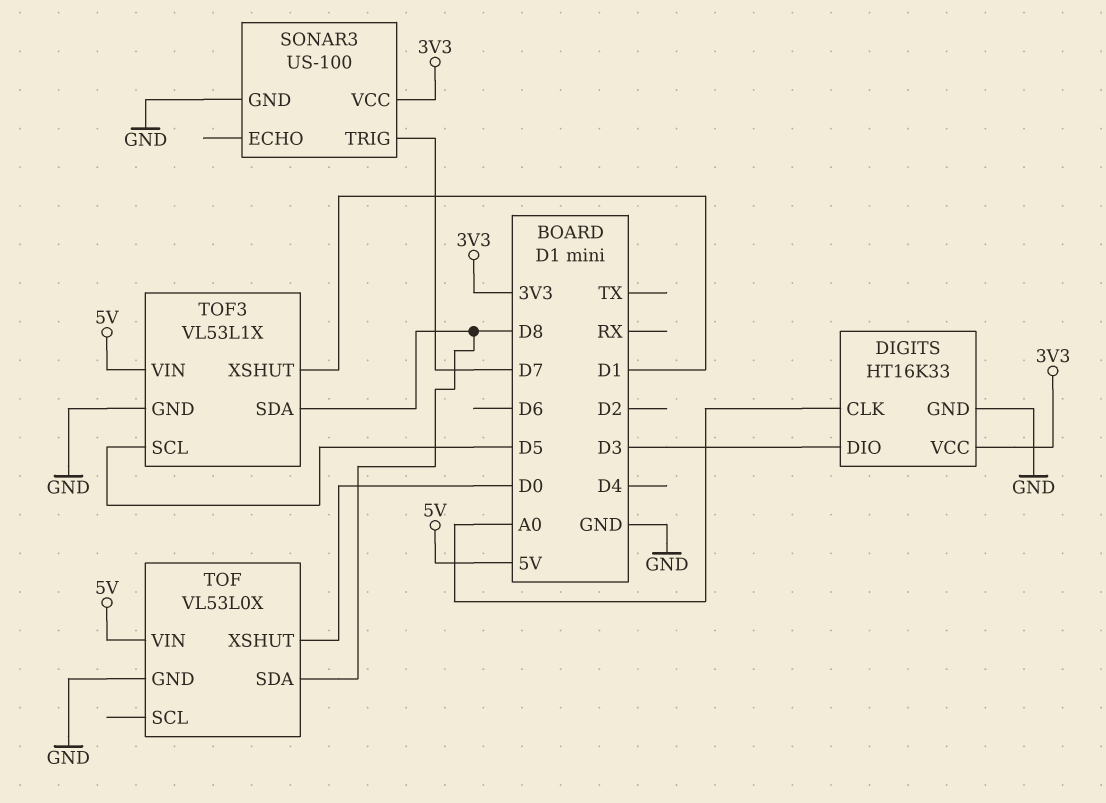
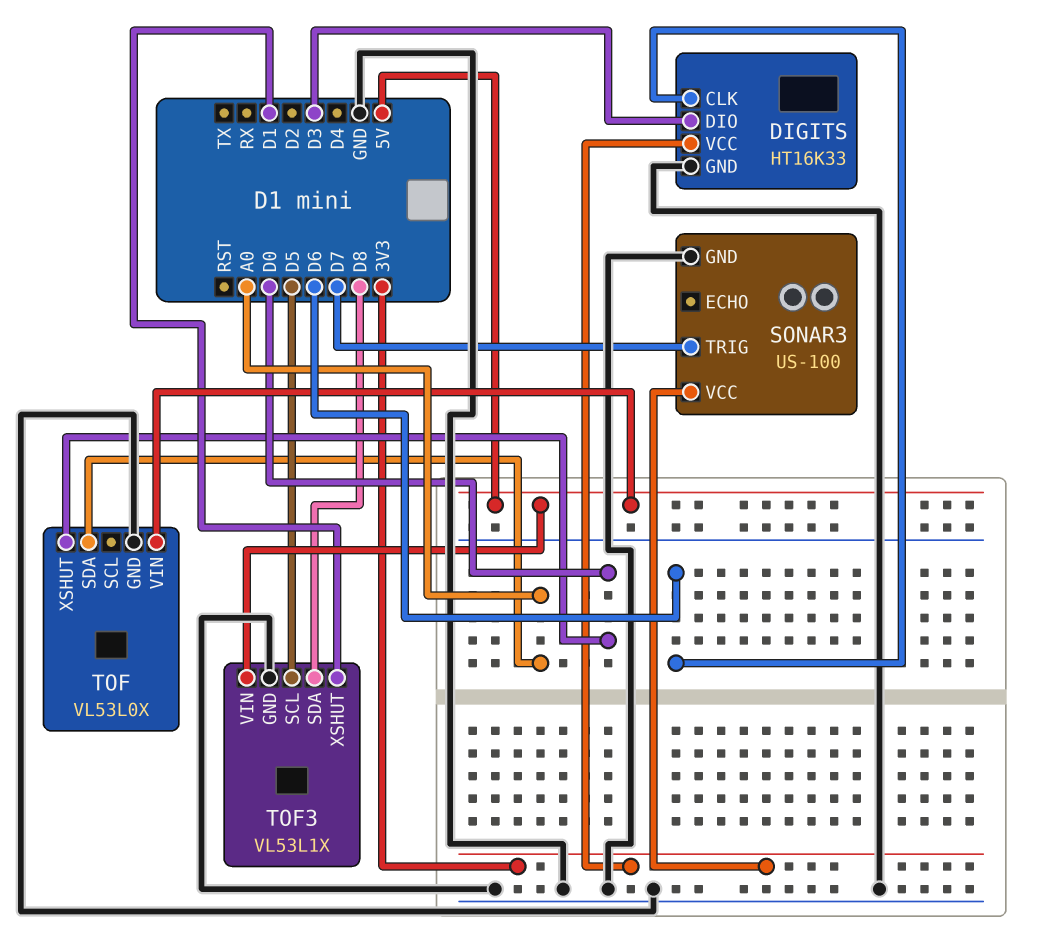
DIGITS pin CLK: A0 -> D6
TOF pin SDA: D8 -> A0

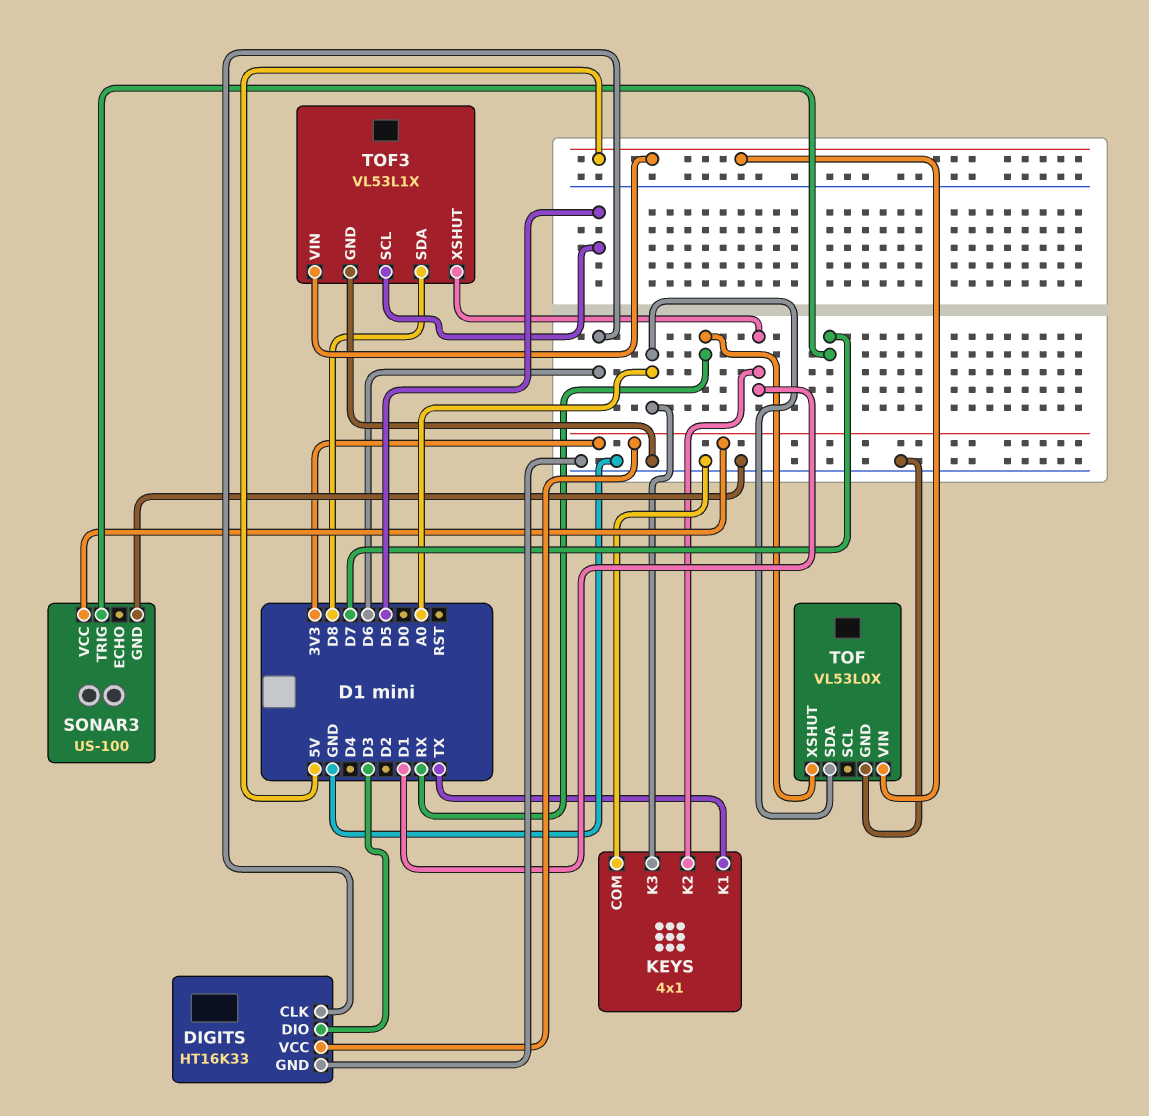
KEYS: none -> 4x1
KEYS pin COM: none -> GND
KEYS pin K1: none -> TX
KEYS pin K2: none -> D1
KEYS pin K3: none -> A0
TOF pin XSHUT: D0 -> RX

